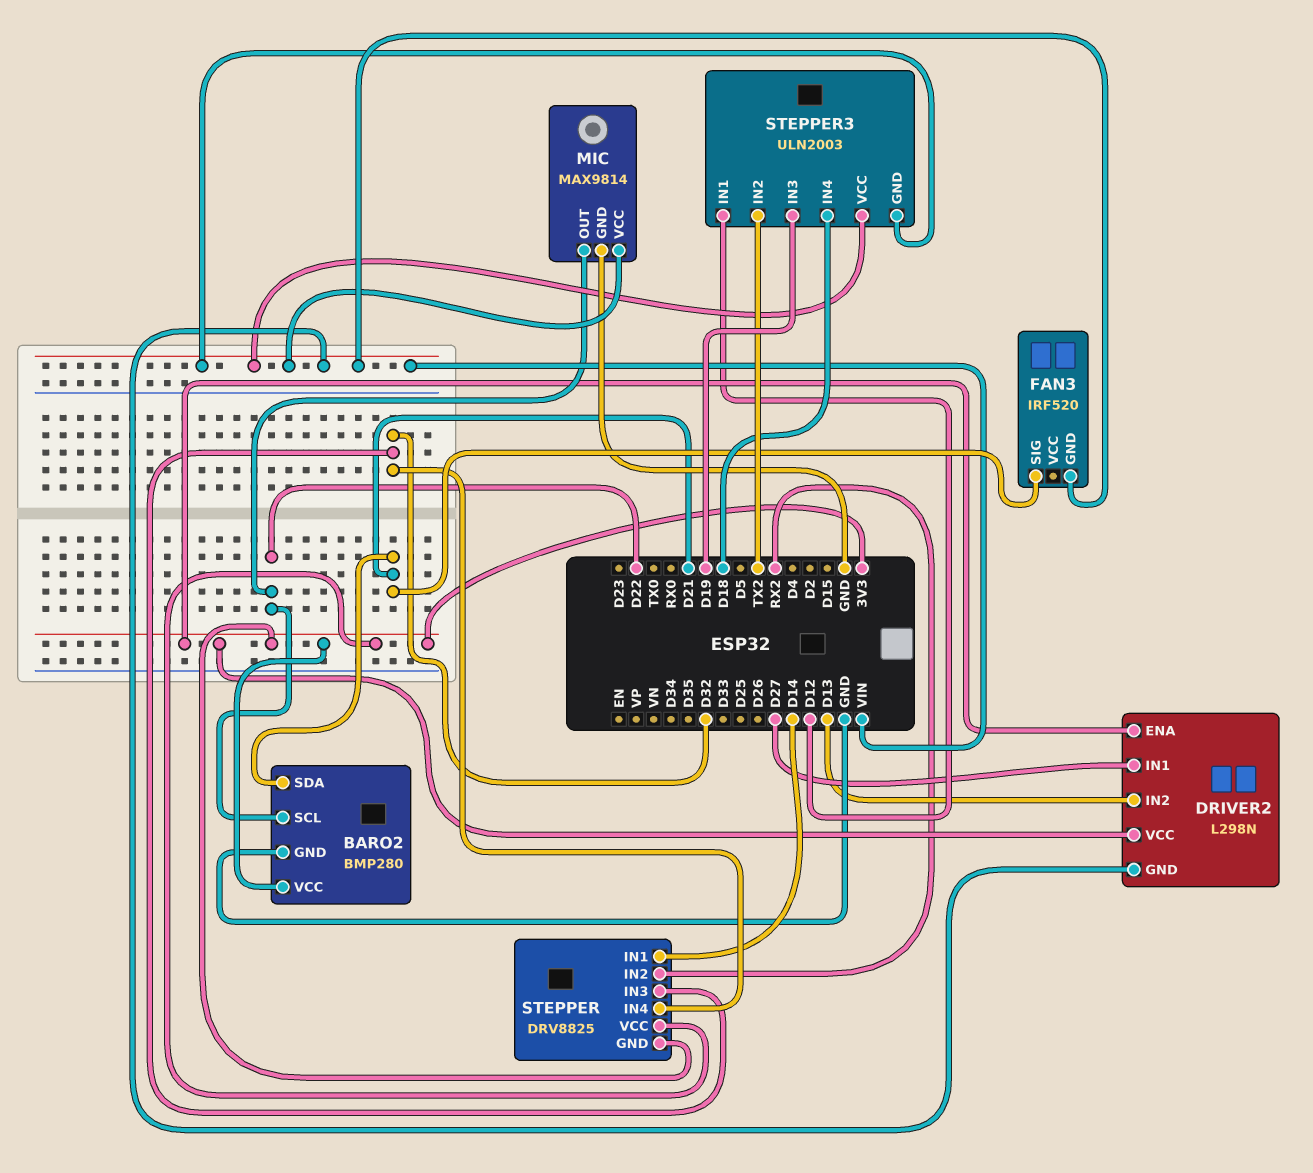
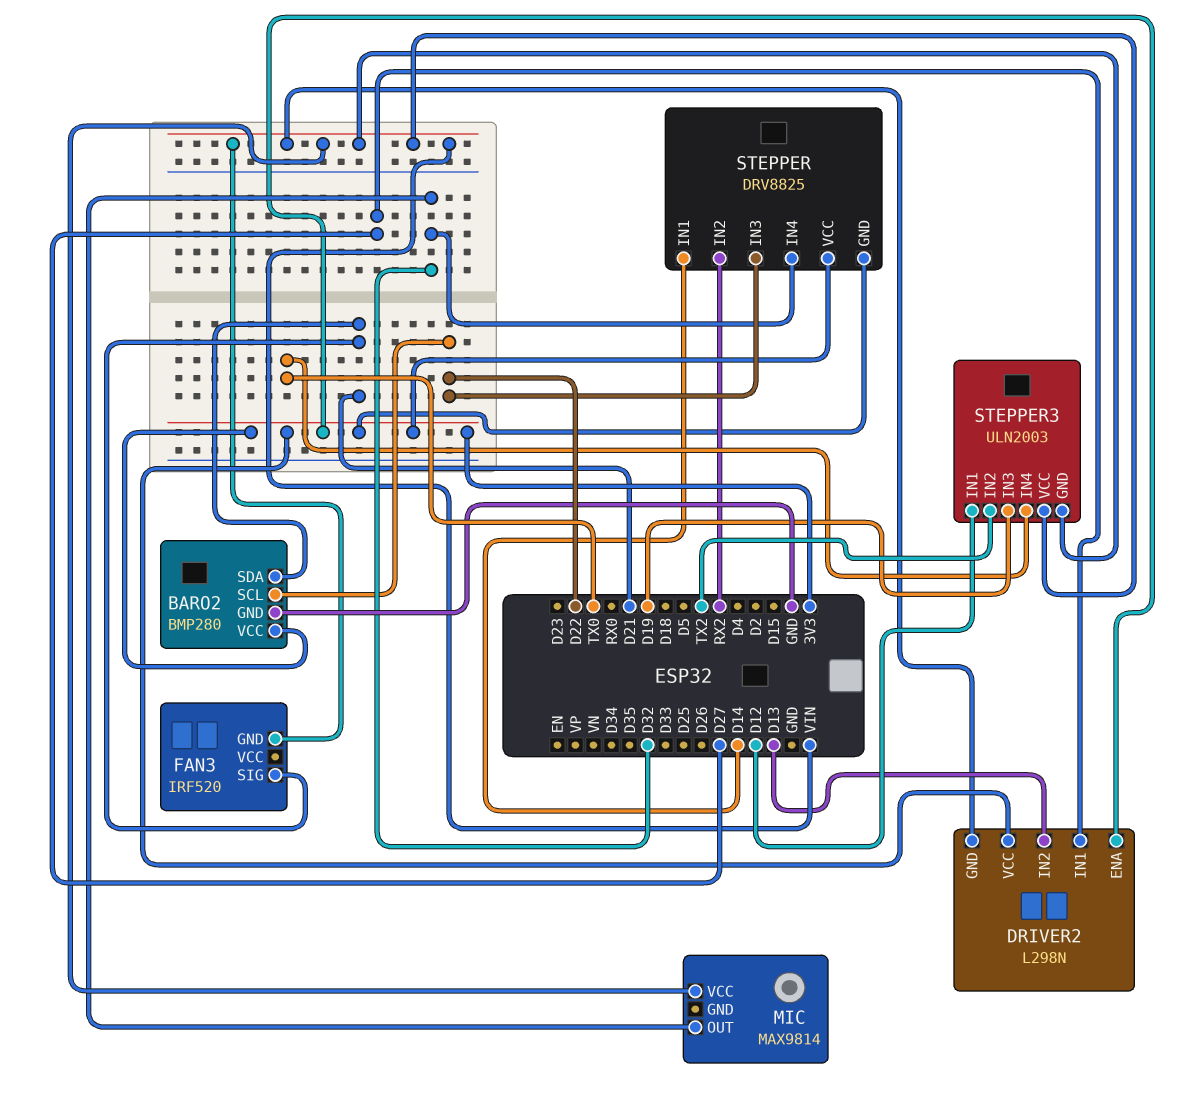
MIC pin GND: GND -> none
MIC pin OUT: D22 -> D32
STEPPER pin IN3: D32 -> D22
STEPPER3 pin IN4: D18 -> TX0

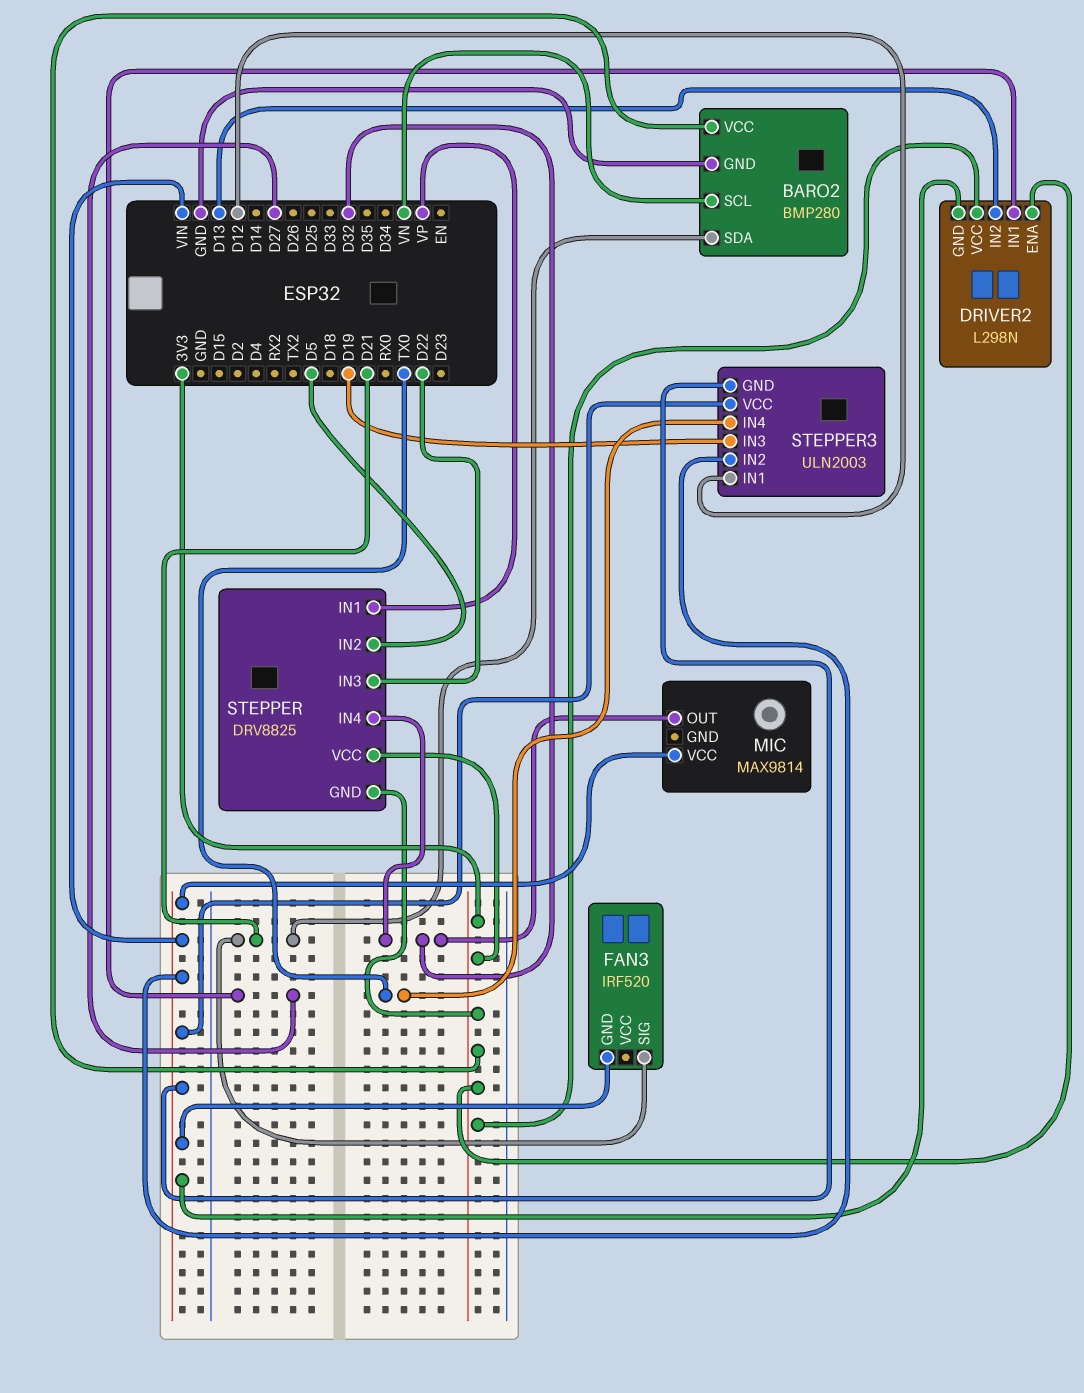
BARO2 pin SCL: D22 -> VN
STEPPER pin IN1: D14 -> VP
STEPPER pin IN2: RX2 -> D5
STEPPER3 pin IN2: TX2 -> VIN

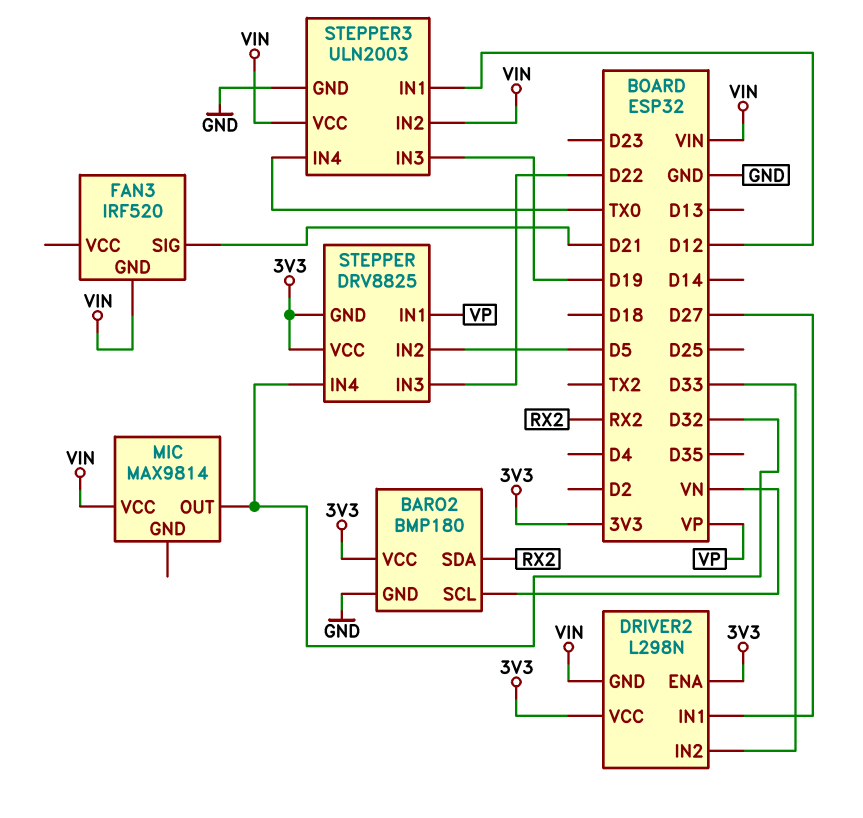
BARO2: BMP280 -> BMP180
BARO2 pin SDA: D21 -> RX2
DRIVER2 pin IN2: D13 -> D33
STEPPER3 pin GND: VIN -> GND

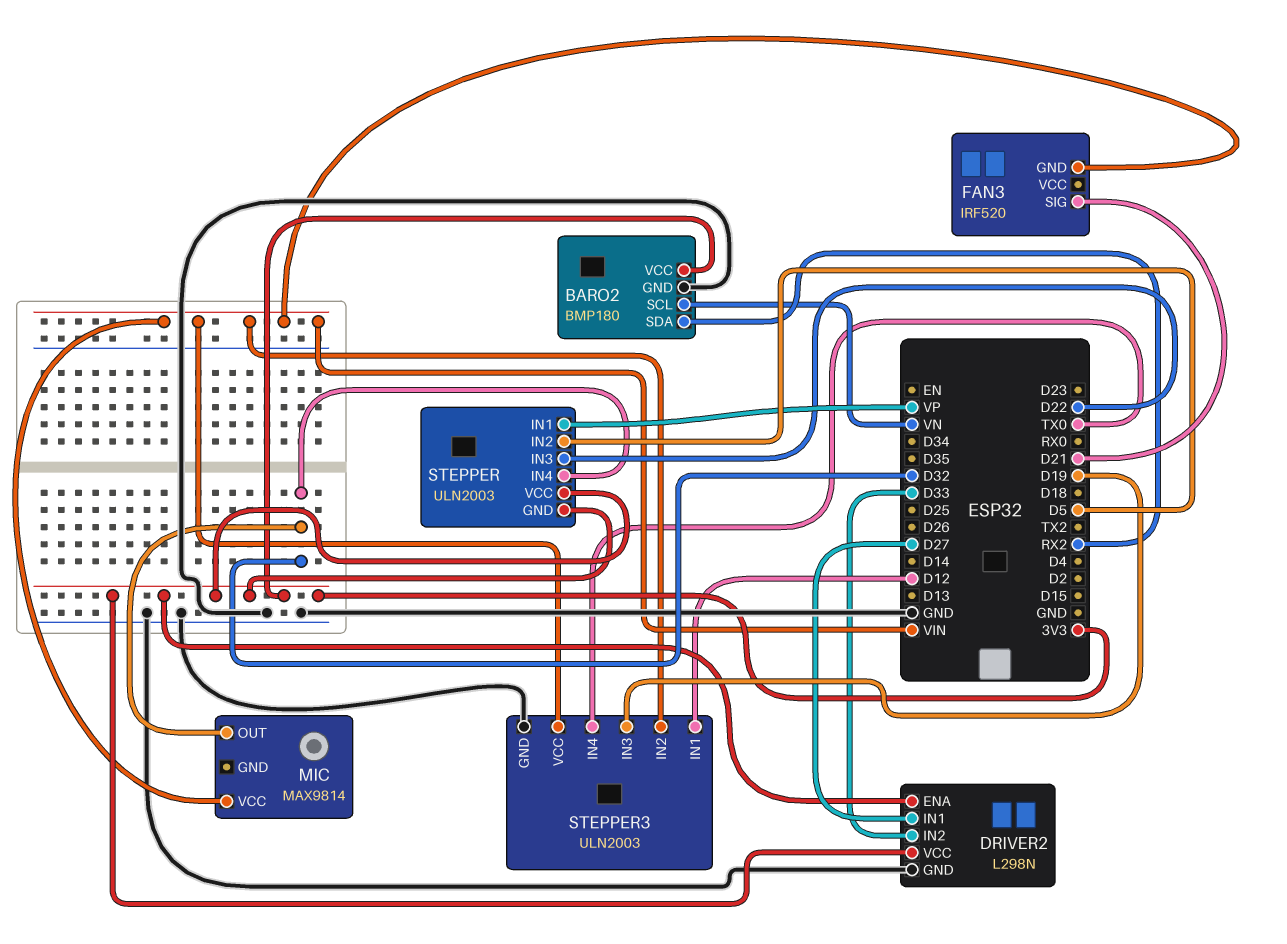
DRIVER2 pin GND: VIN -> GND
STEPPER: DRV8825 -> ULN2003

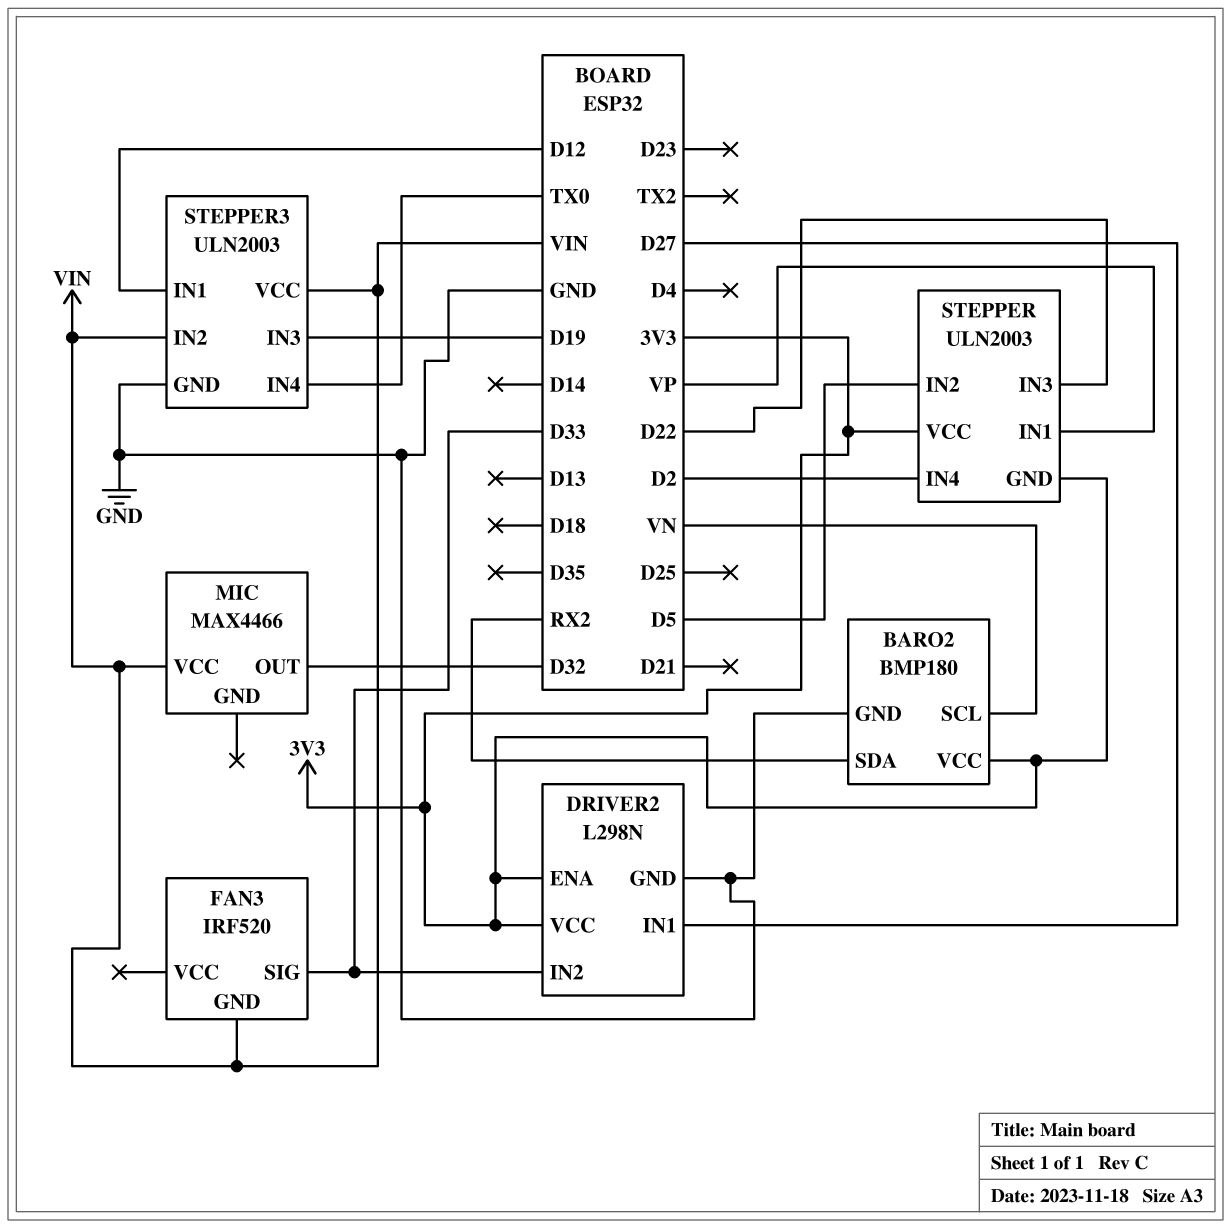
FAN3 pin SIG: D21 -> D33
MIC: MAX9814 -> MAX4466
STEPPER pin IN4: D32 -> D2

